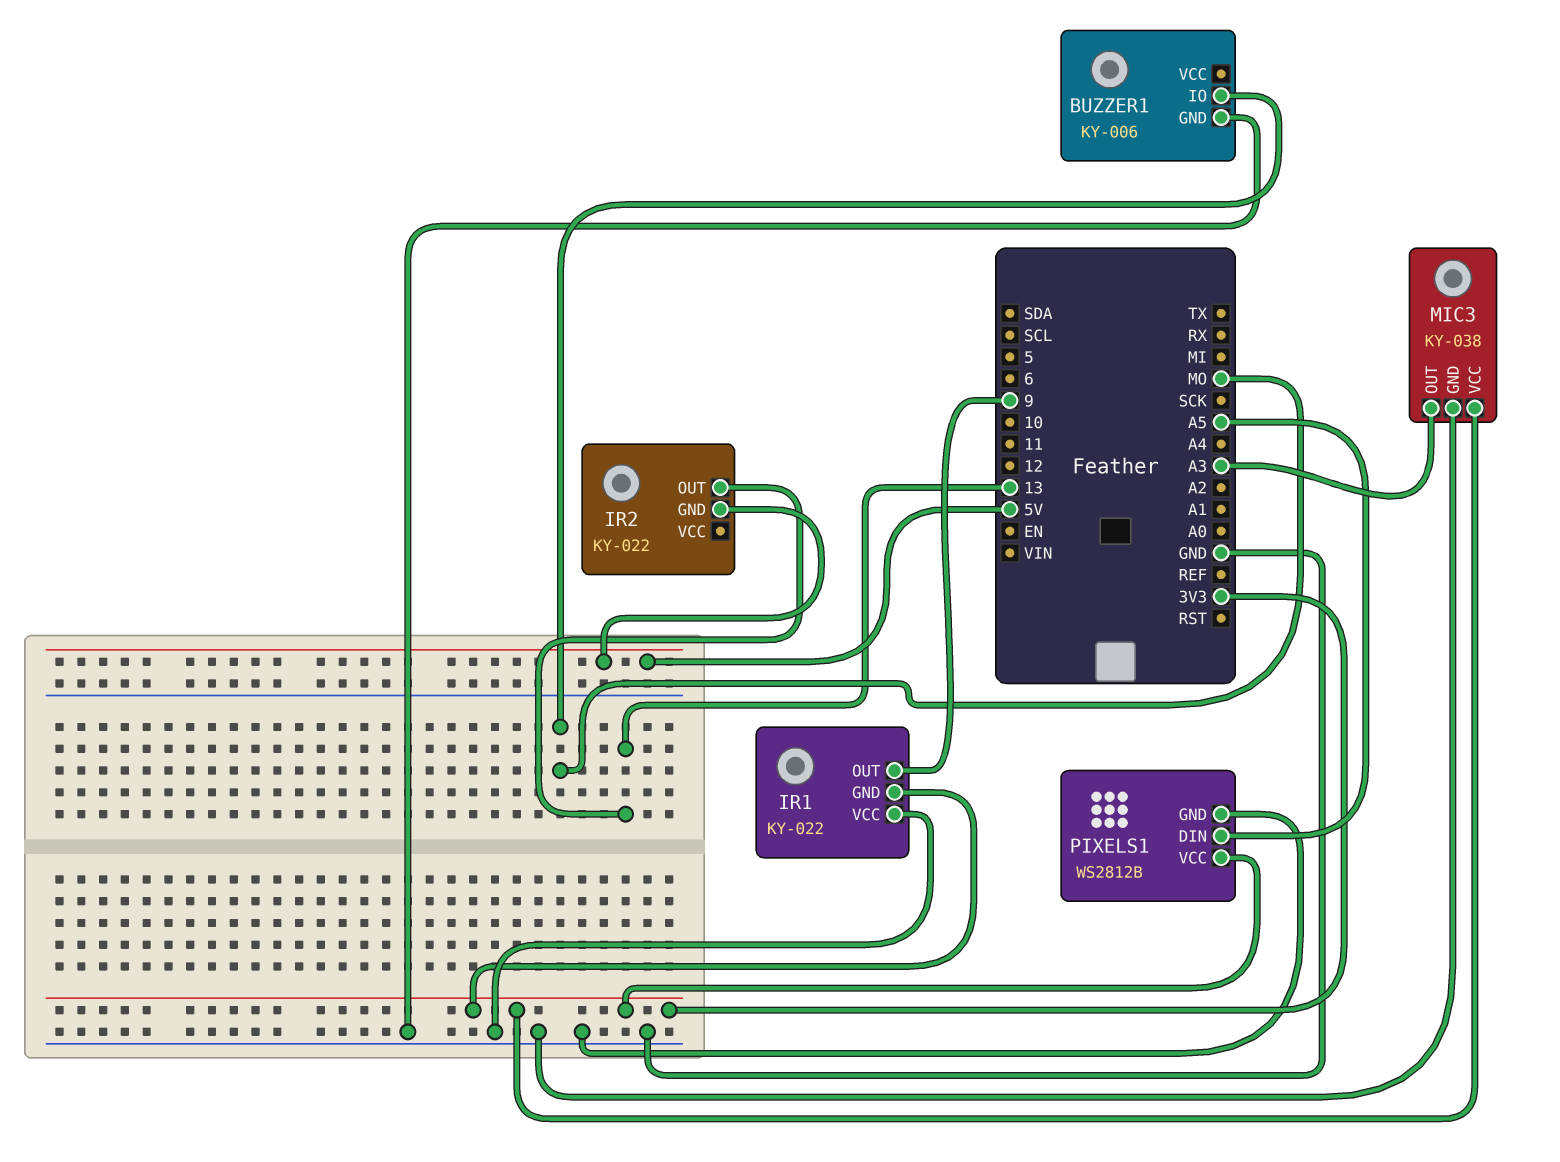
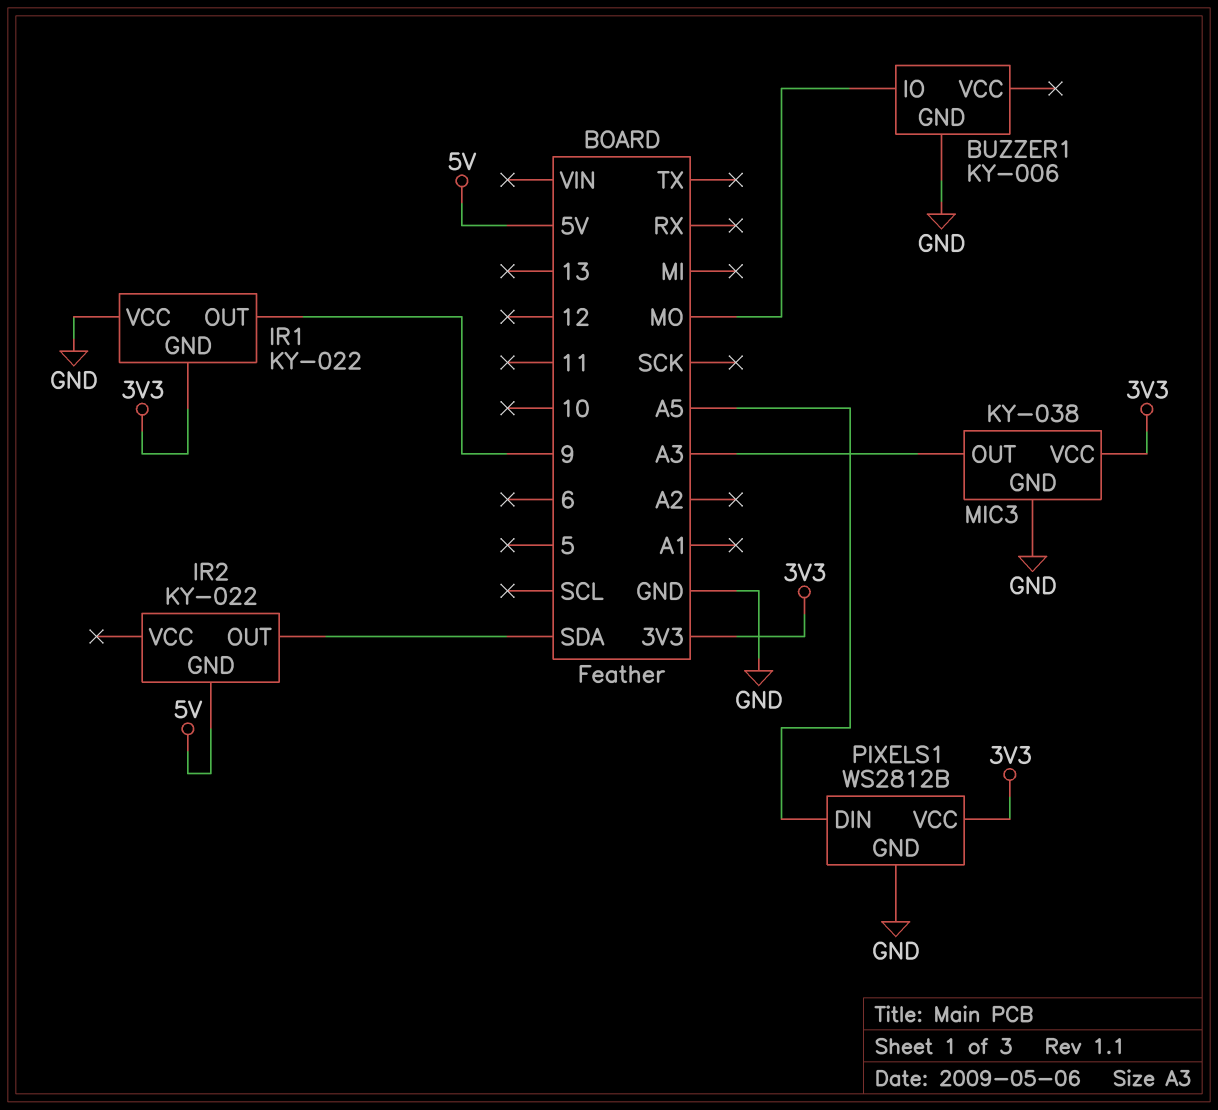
IR2 pin OUT: 13 -> SDA

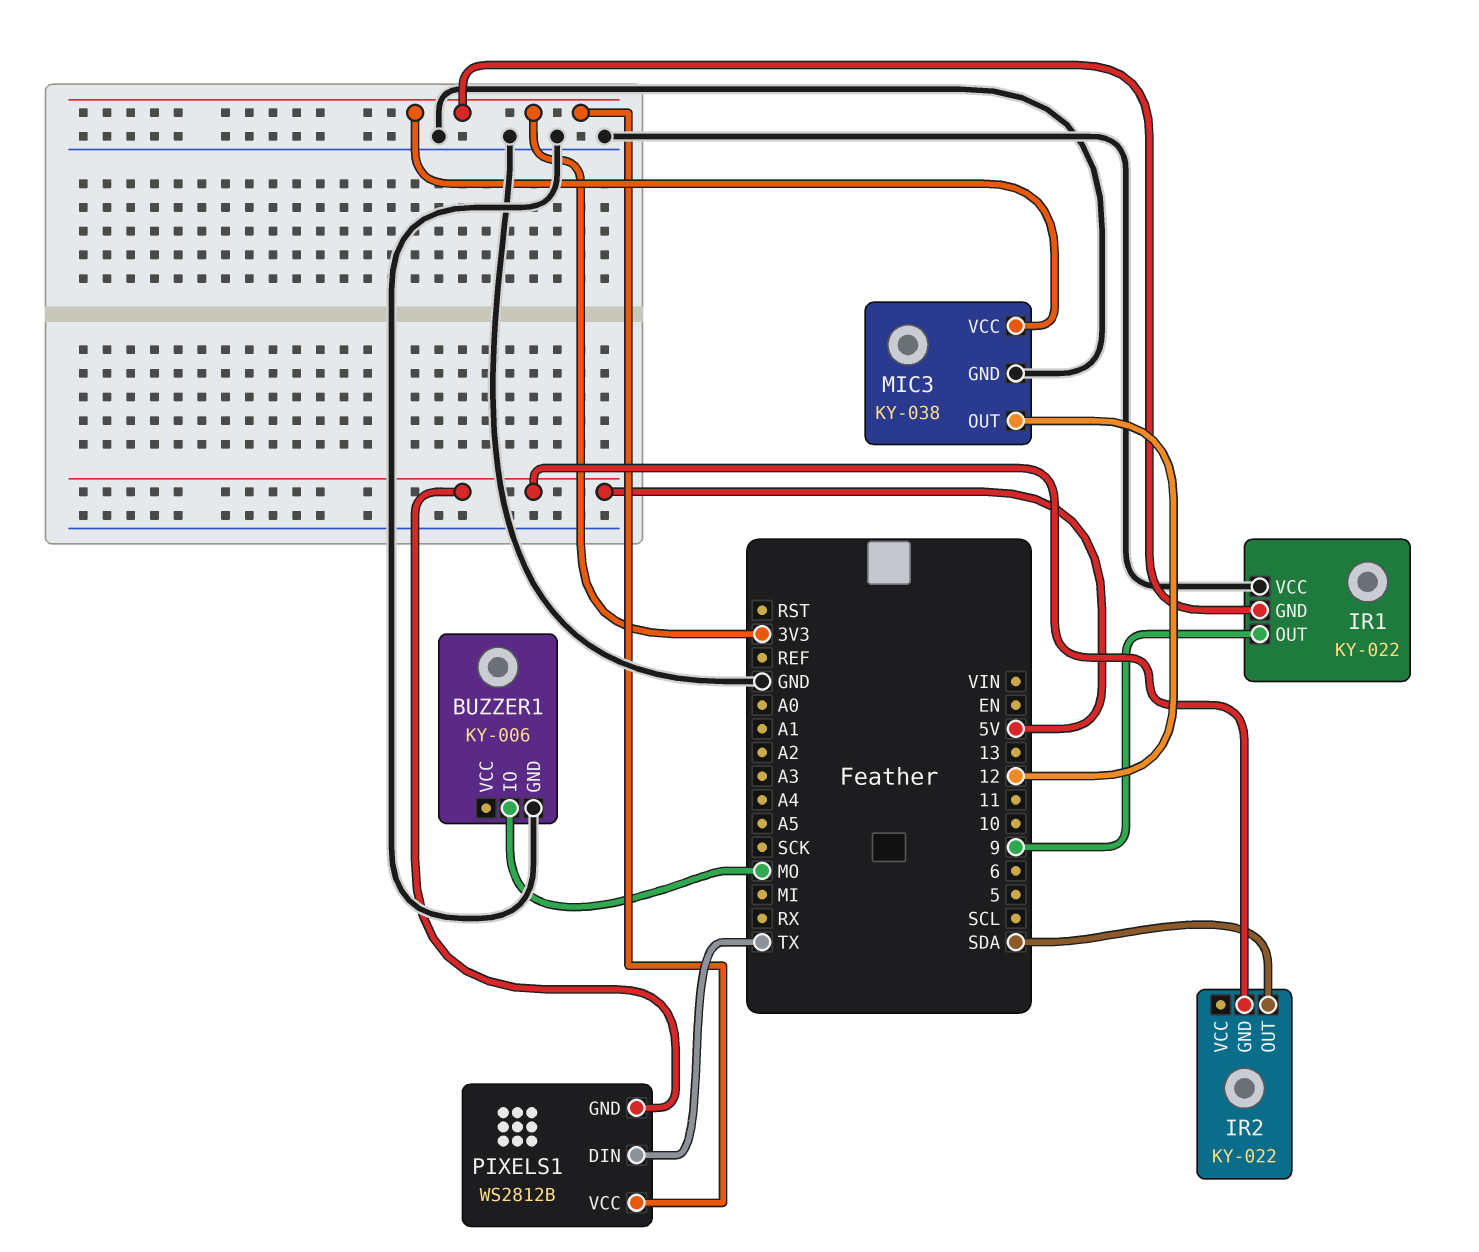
MIC3 pin OUT: A3 -> 12
PIXELS1 pin DIN: A5 -> TX
PIXELS1 pin GND: GND -> 5V

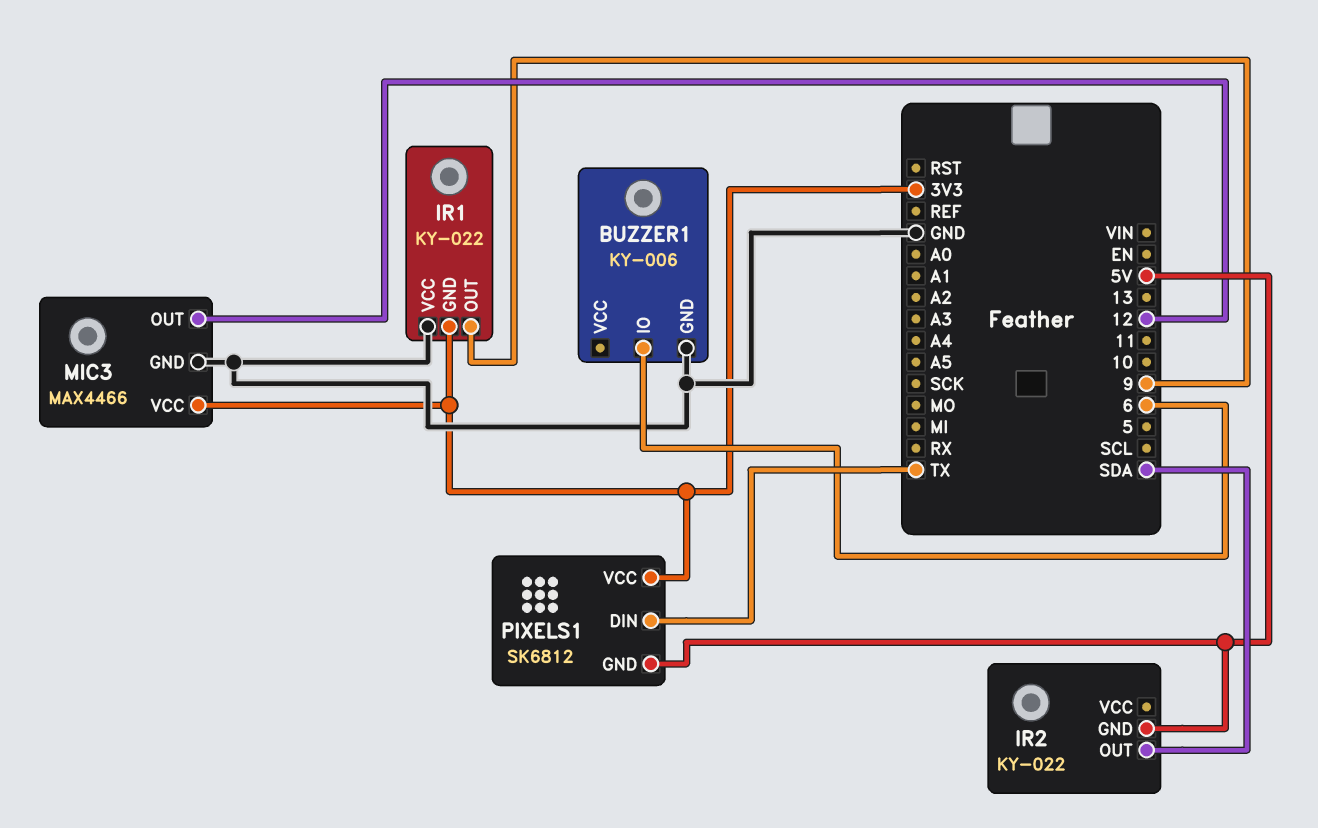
BUZZER1 pin IO: MO -> 6
MIC3: KY-038 -> MAX4466
PIXELS1: WS2812B -> SK6812

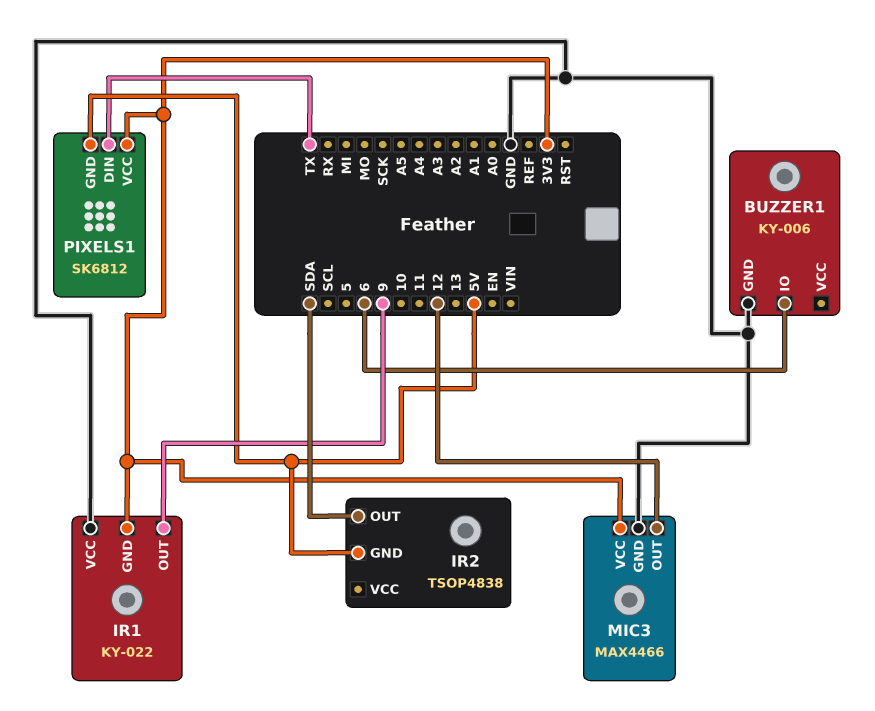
IR2: KY-022 -> TSOP4838

